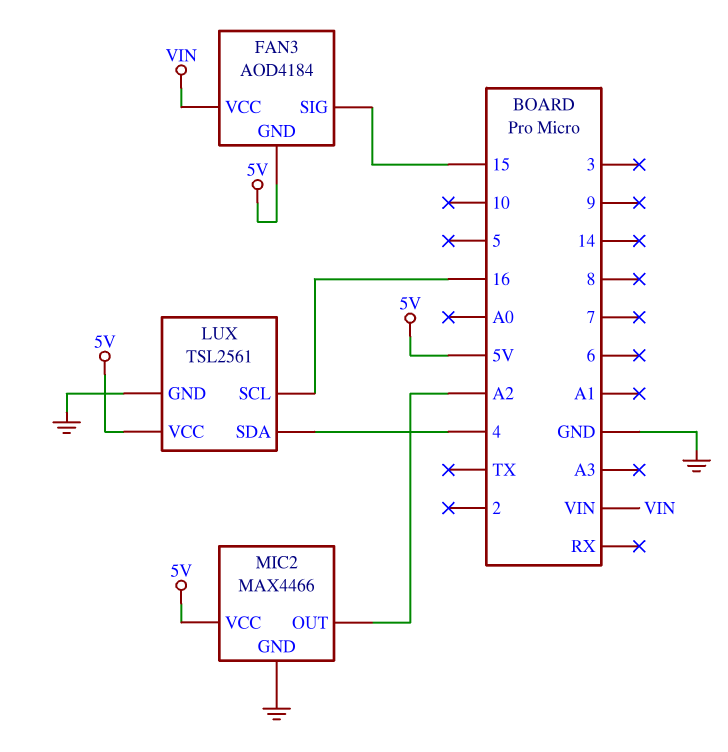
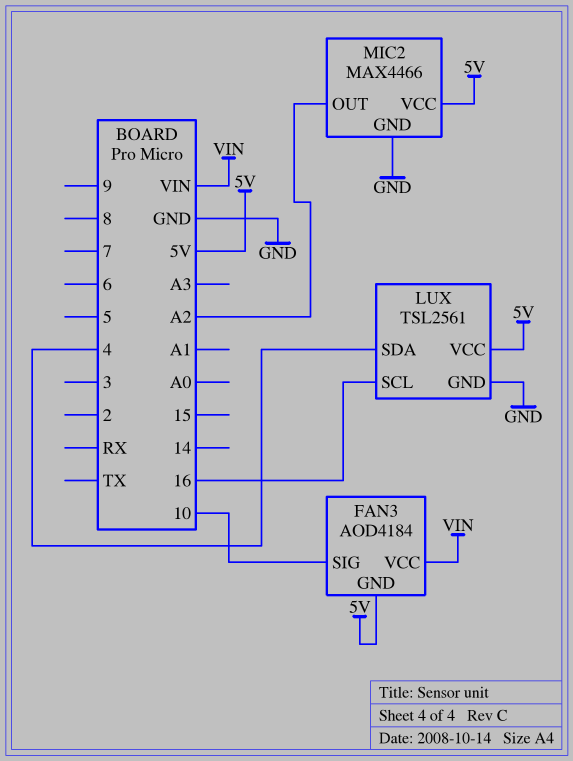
FAN3 pin SIG: 15 -> 10

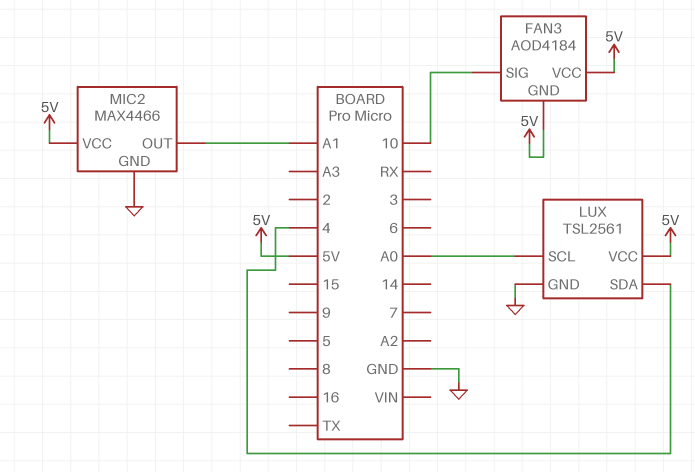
FAN3 pin VCC: VIN -> 5V
LUX pin SCL: 16 -> A0
MIC2 pin OUT: A2 -> A1

